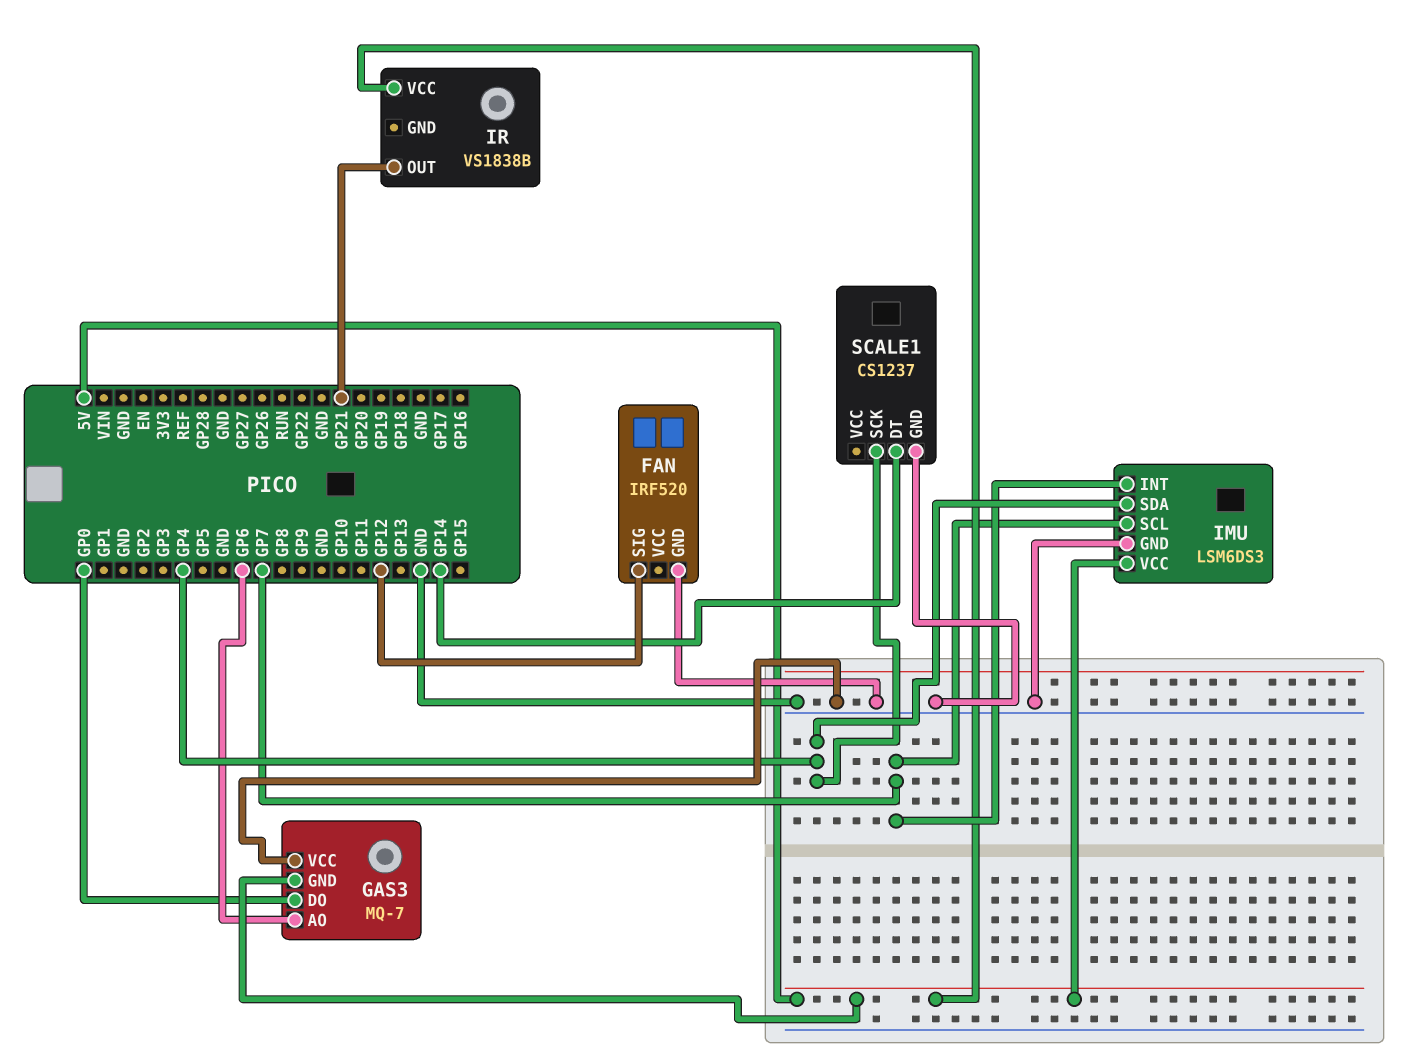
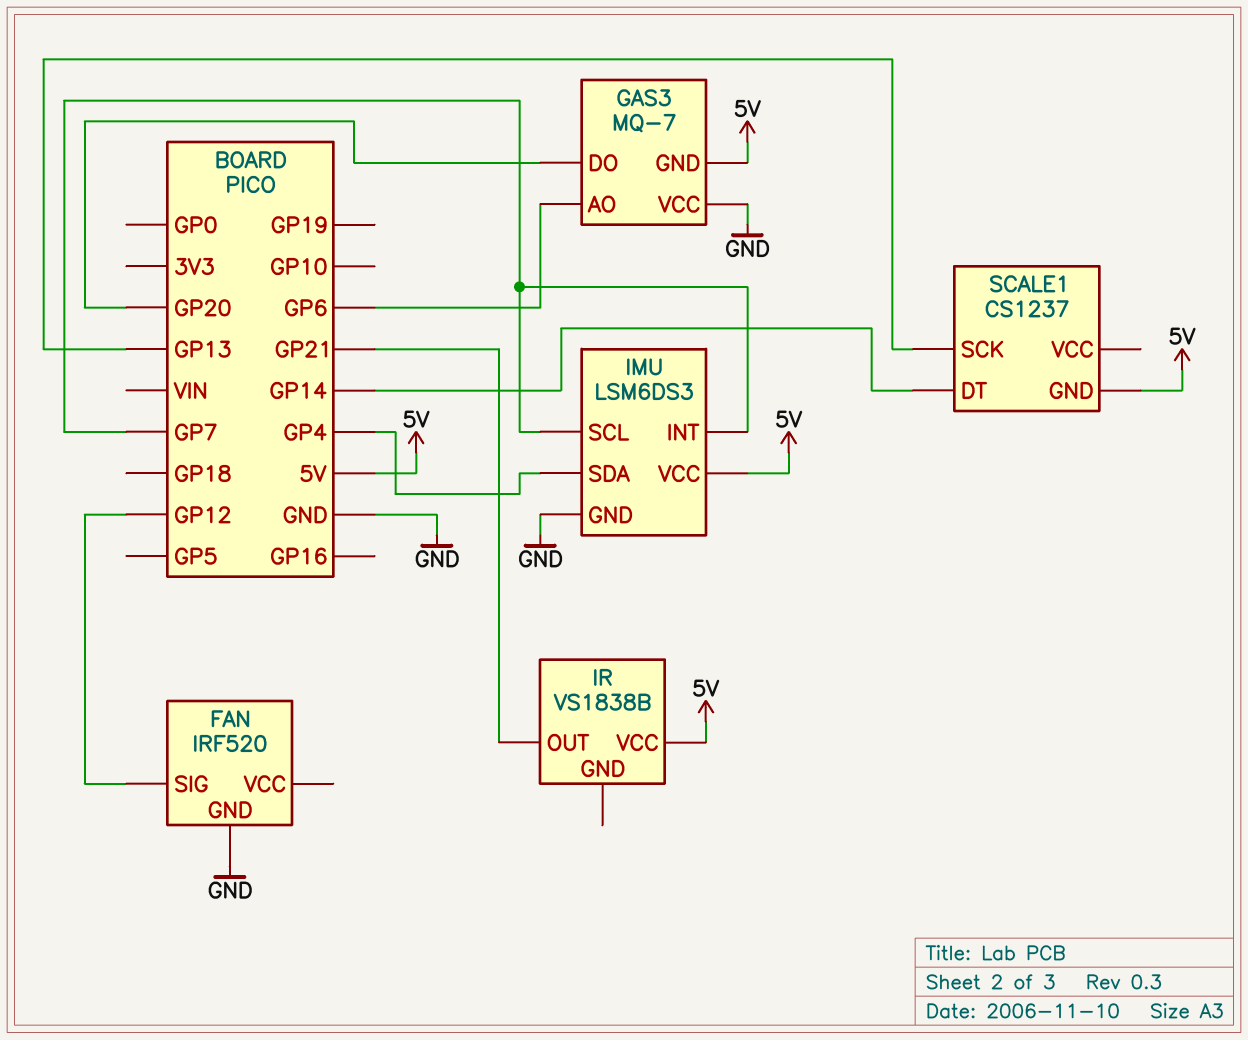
GAS3 pin DO: GP0 -> GP20
SCALE1 pin GND: GND -> 5V
SCALE1 pin SCK: GP4 -> GP13

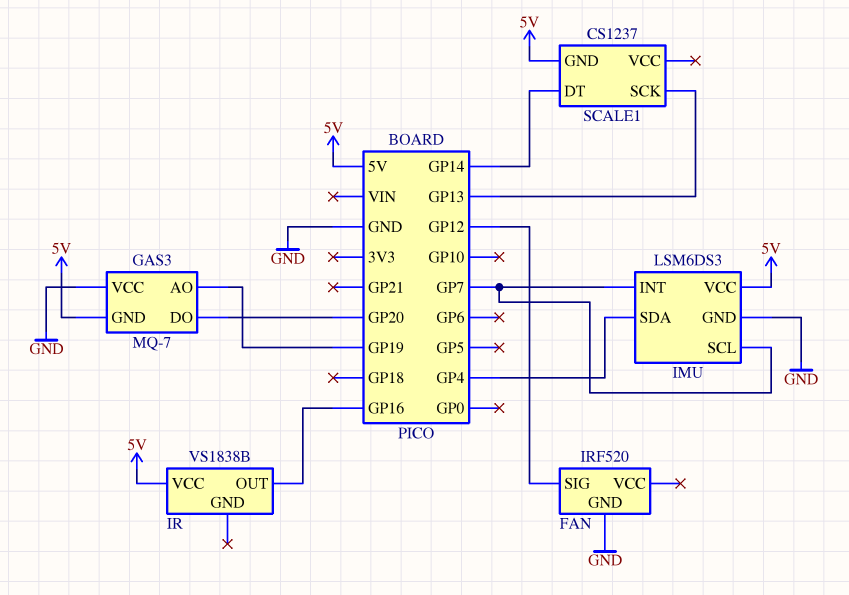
GAS3 pin AO: GP6 -> GP19
IR pin OUT: GP21 -> GP16

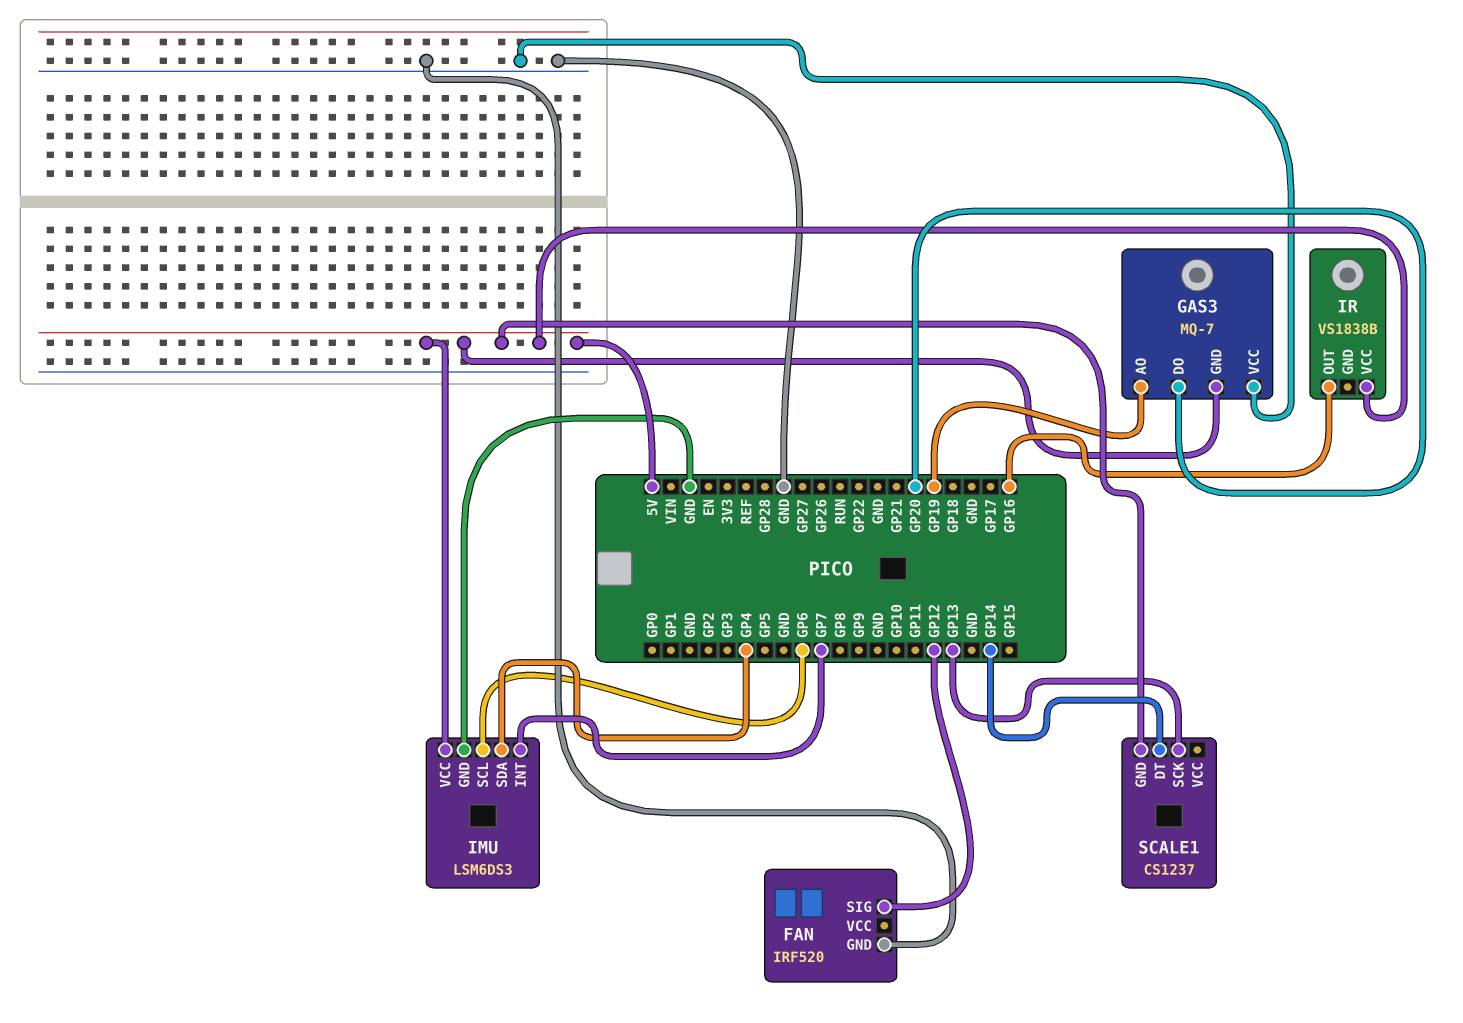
IMU pin SCL: GP7 -> GP6

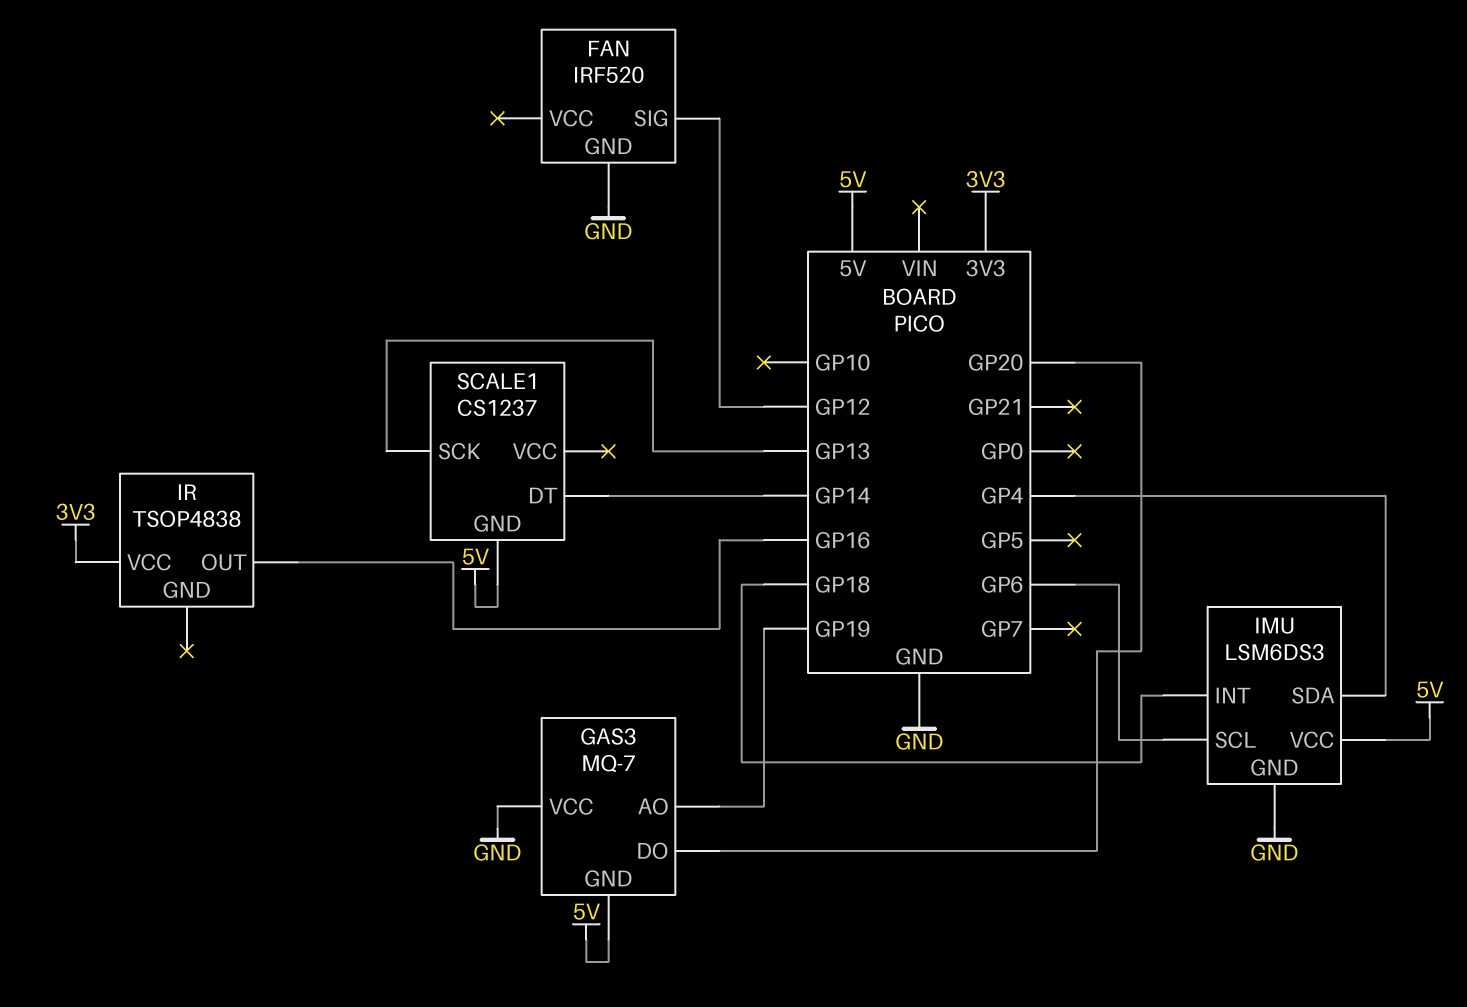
IMU pin INT: GP7 -> GP18
IR: VS1838B -> TSOP4838
IR pin VCC: 5V -> 3V3

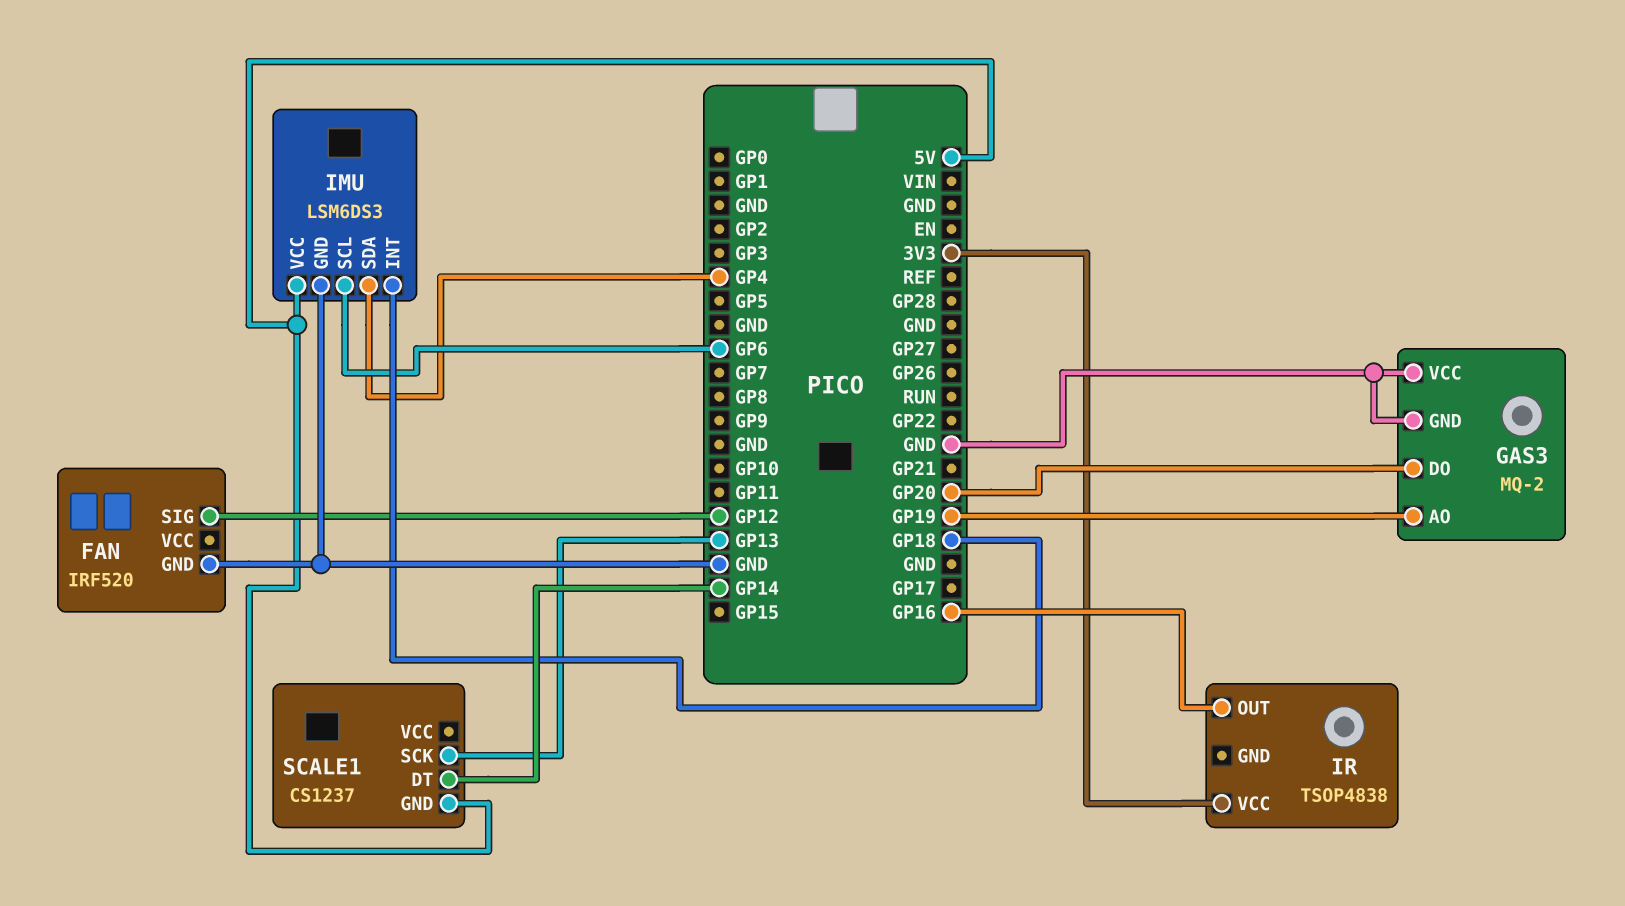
GAS3: MQ-7 -> MQ-2
GAS3 pin GND: 5V -> GND

